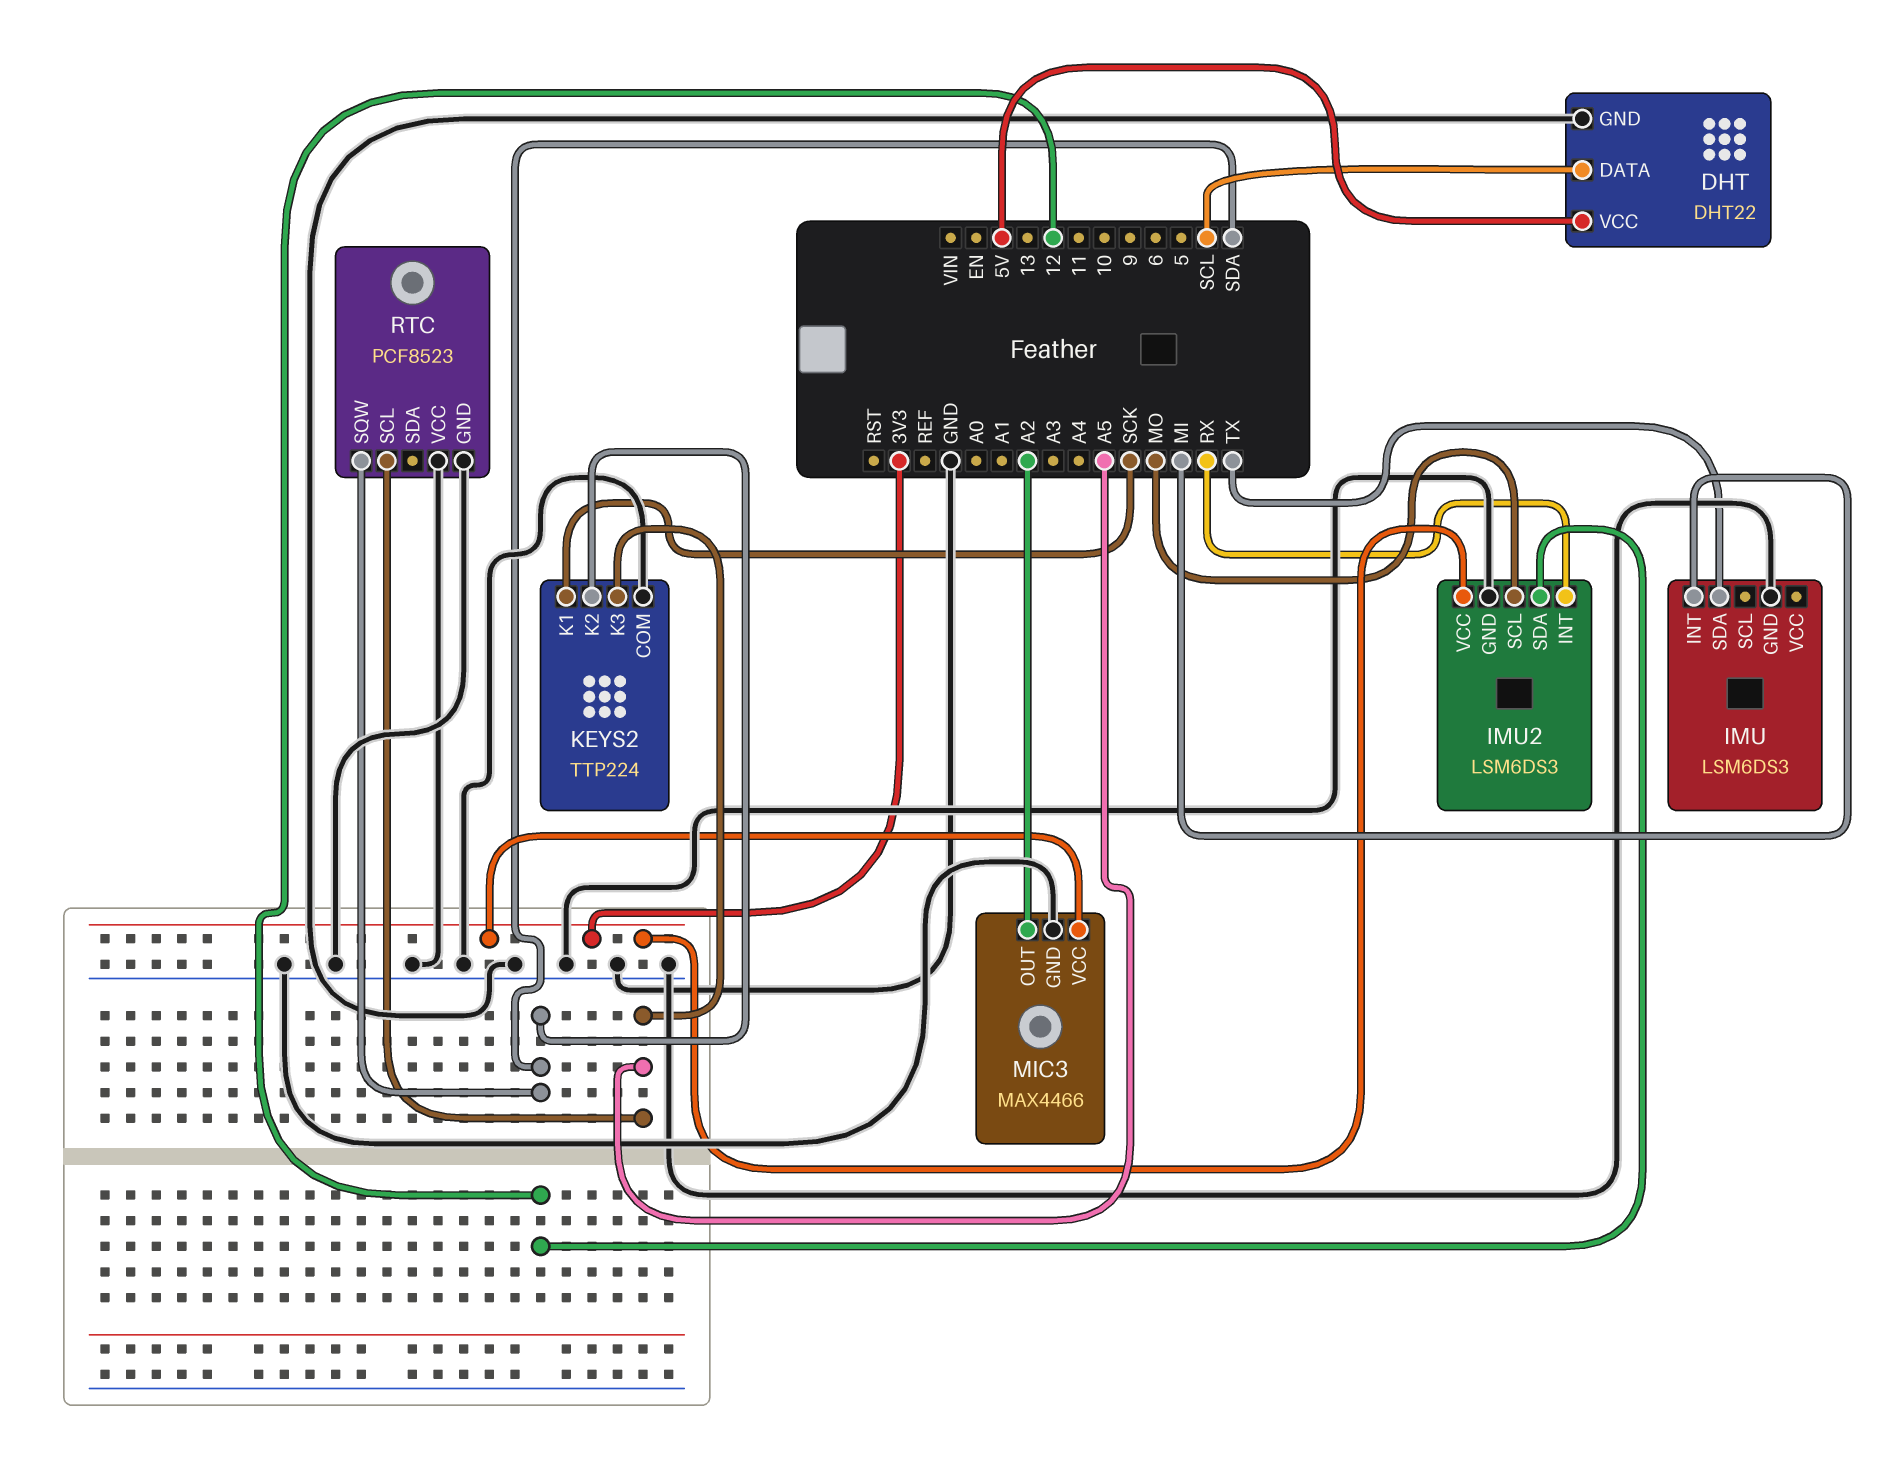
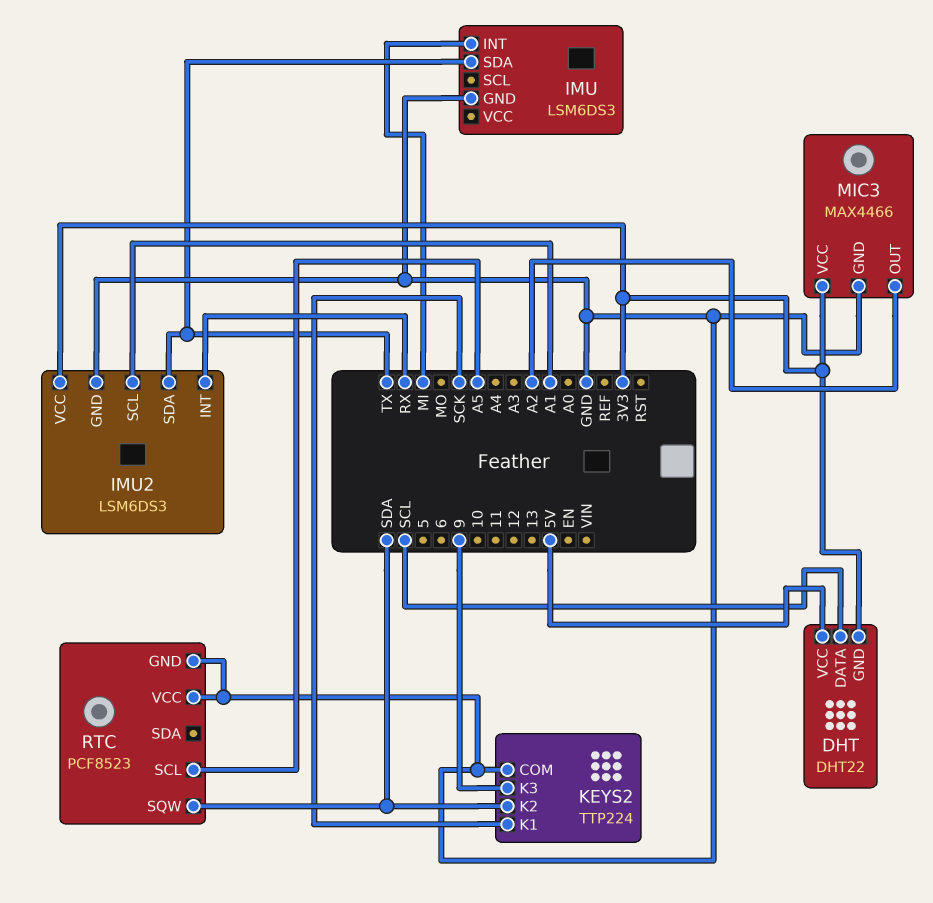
DHT pin GND: GND -> 3V3
IMU2 pin SCL: MO -> A1
IMU2 pin SDA: 12 -> TX
KEYS2 pin K3: A5 -> 9

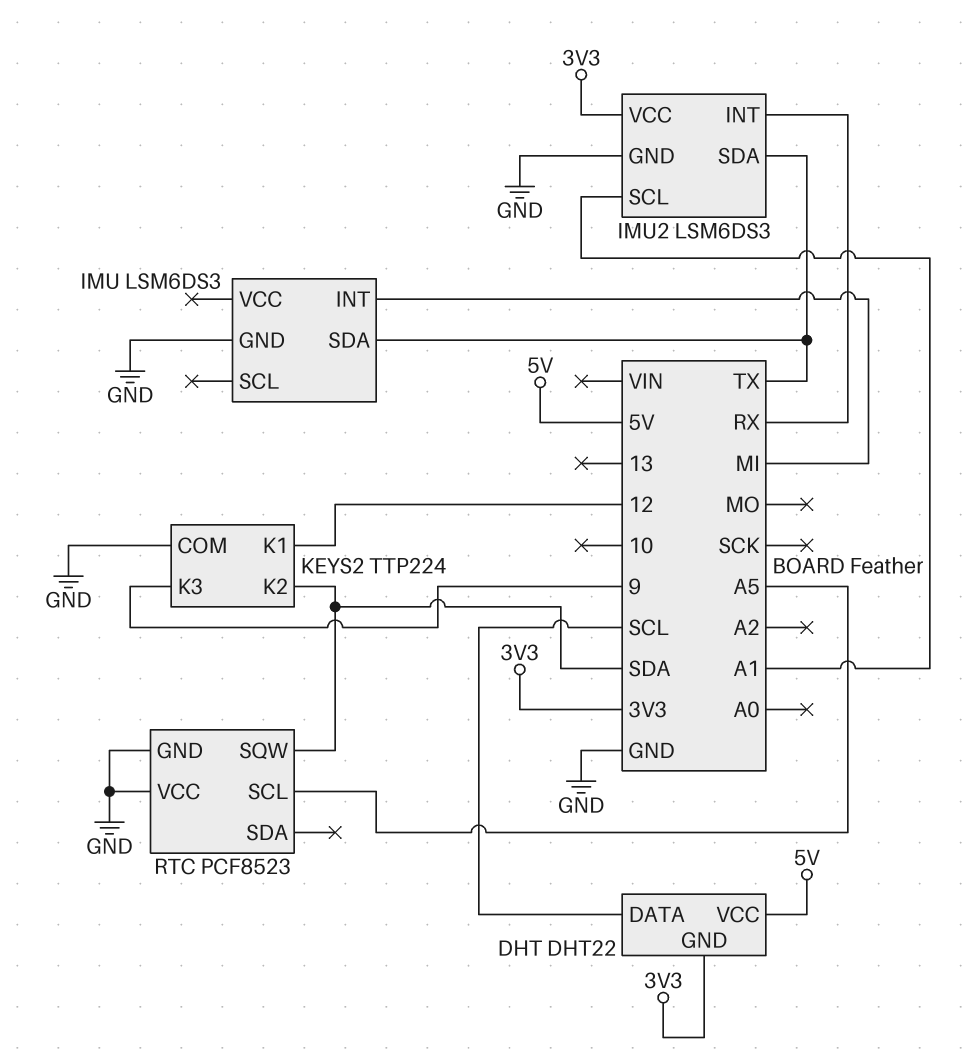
KEYS2 pin K1: SCK -> 12
MIC3: MAX4466 -> none
MIC3 pin GND: GND -> none
MIC3 pin OUT: A2 -> none
MIC3 pin VCC: 3V3 -> none

